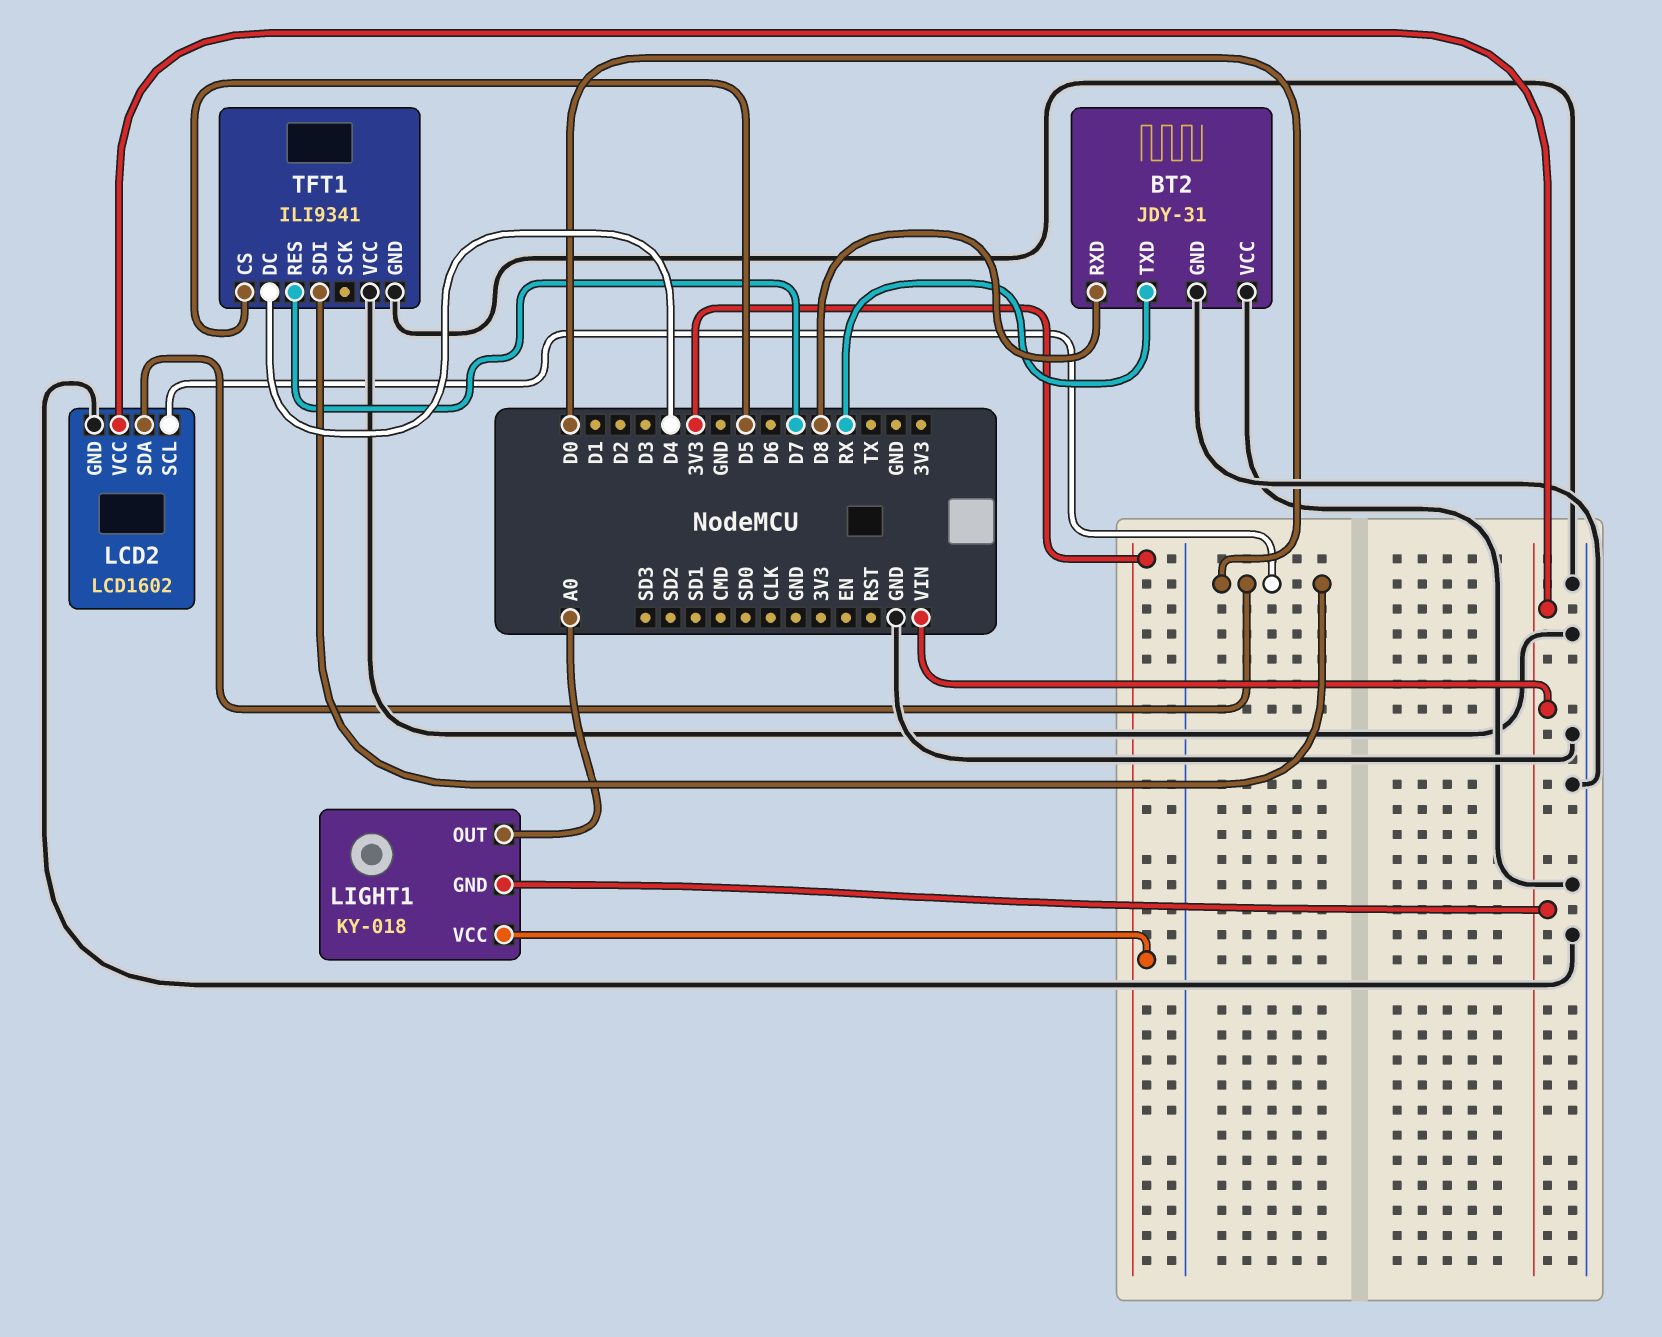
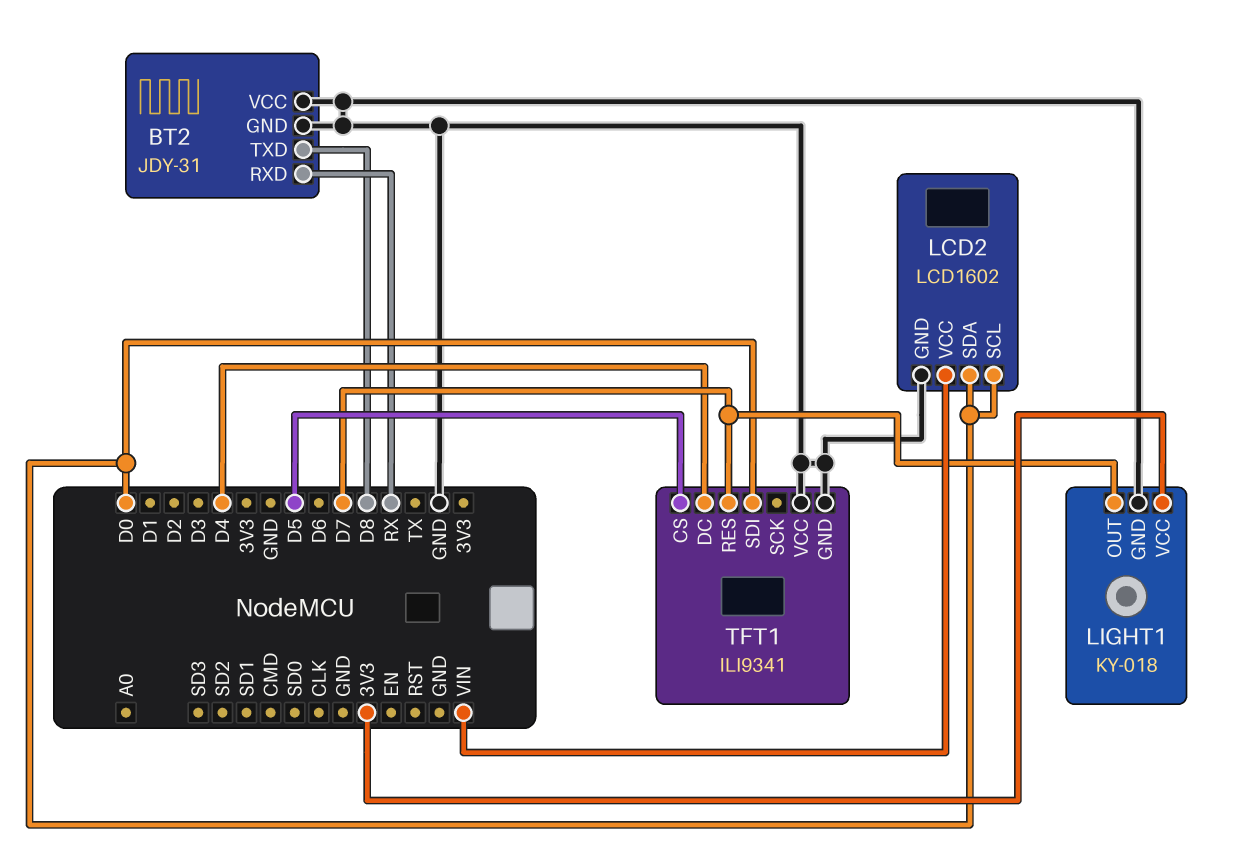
BT2 pin RXD: D8 -> RX
BT2 pin TXD: RX -> D8
LIGHT1 pin GND: VIN -> GND
LIGHT1 pin OUT: A0 -> D7

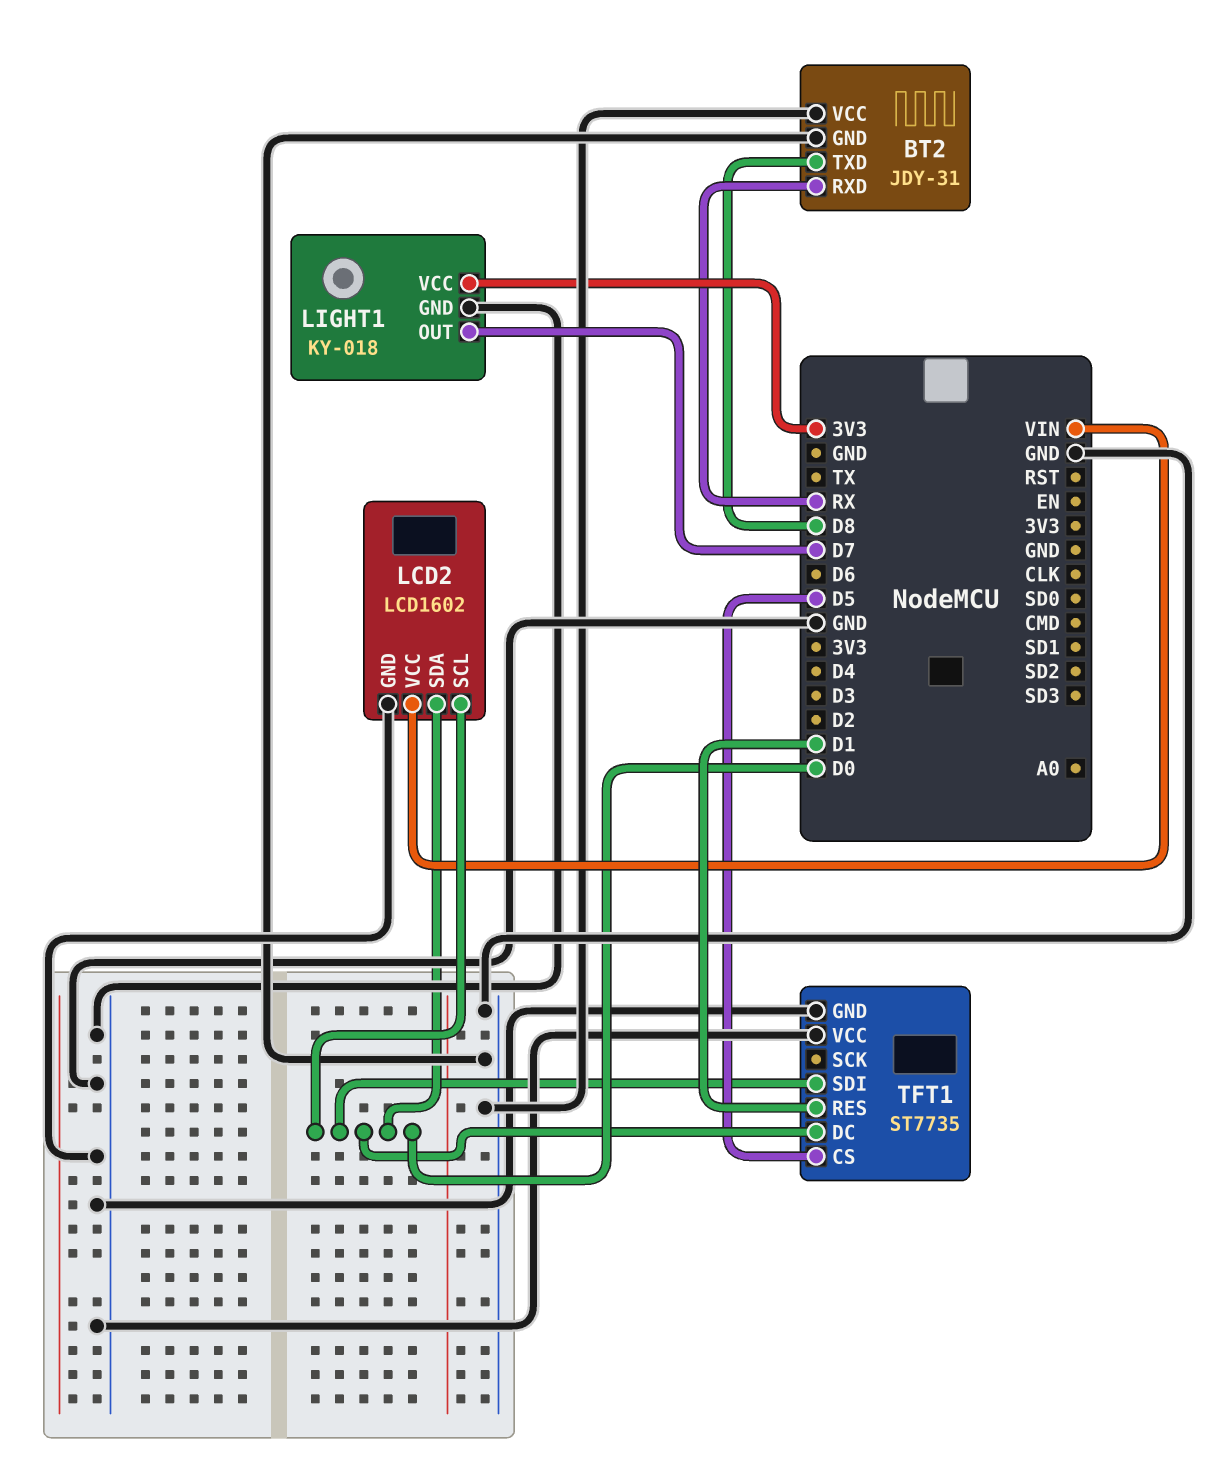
TFT1: ILI9341 -> ST7735
TFT1 pin DC: D4 -> D0
TFT1 pin RES: D7 -> D1

